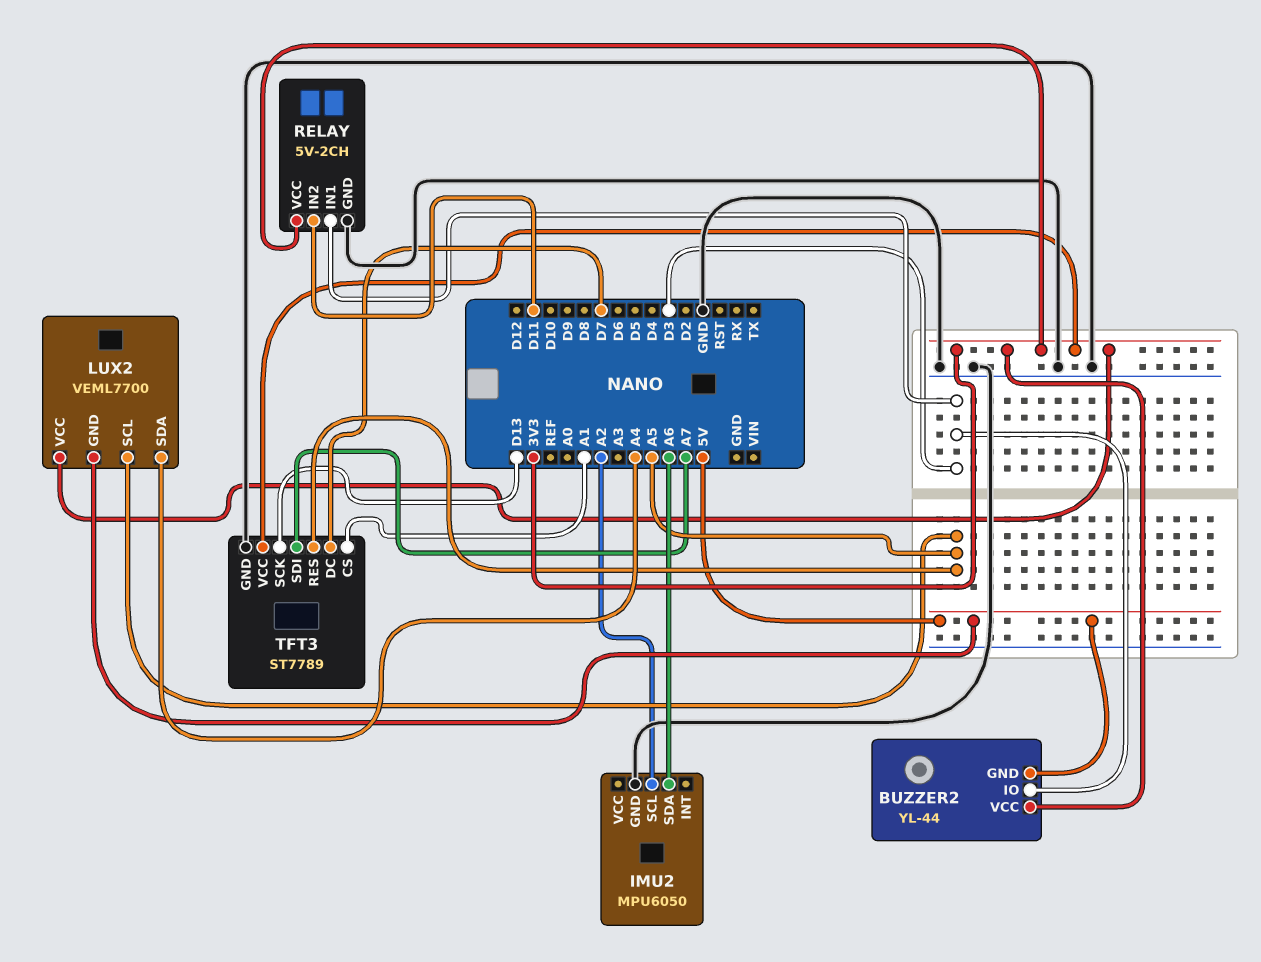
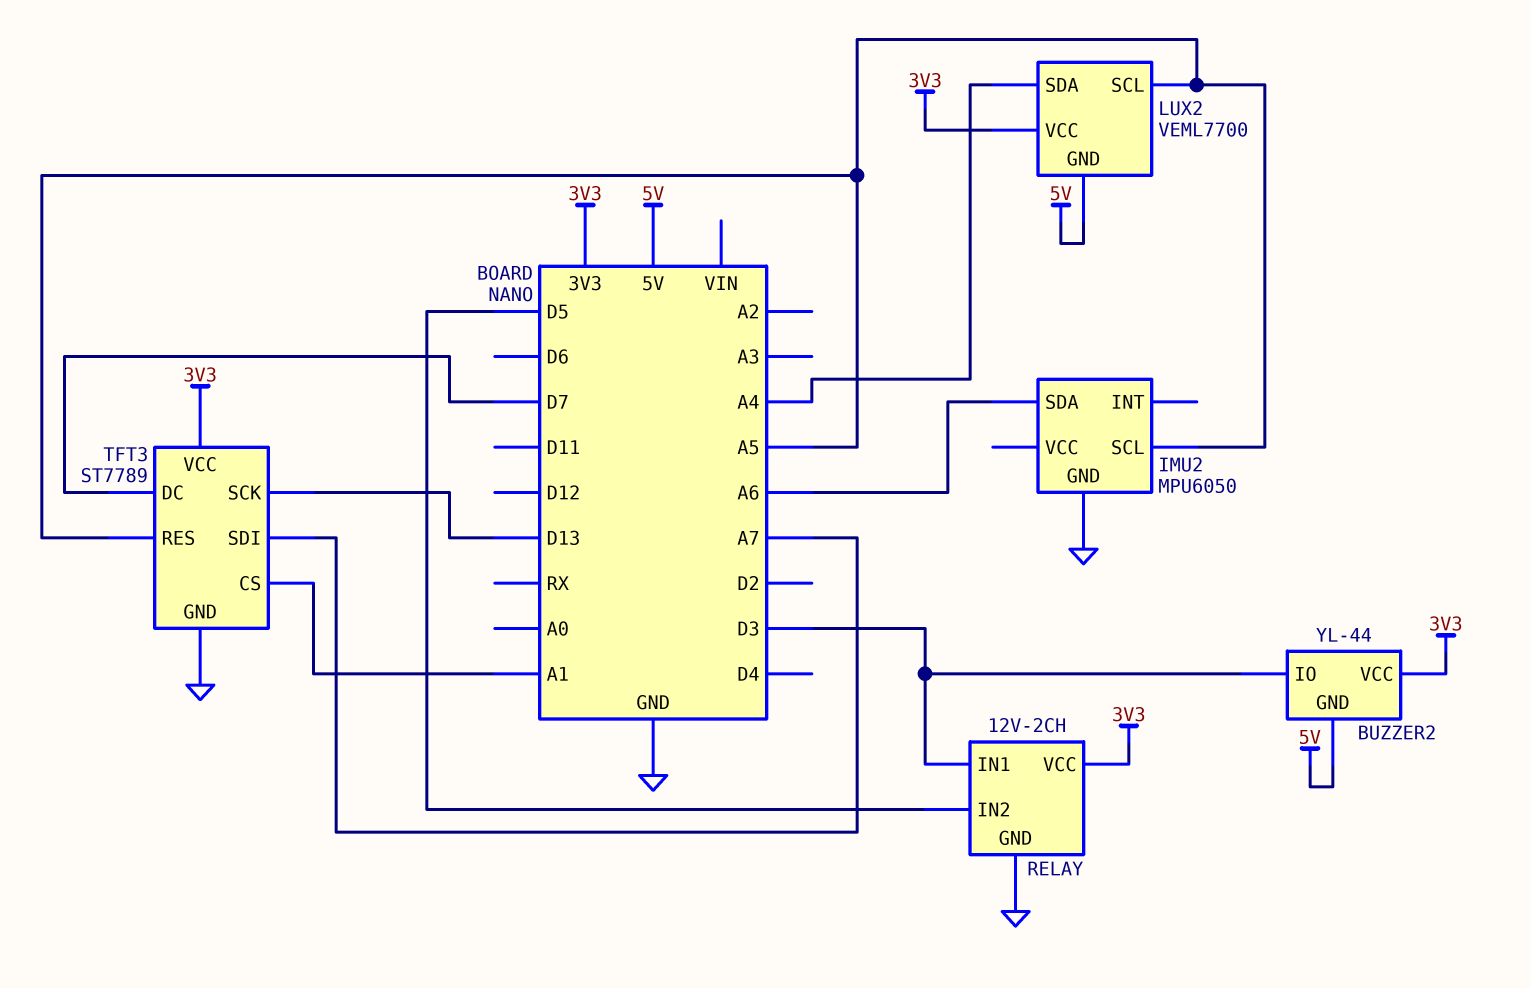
IMU2 pin SCL: A2 -> A5
RELAY: 5V-2CH -> 12V-2CH
RELAY pin IN2: D11 -> D5

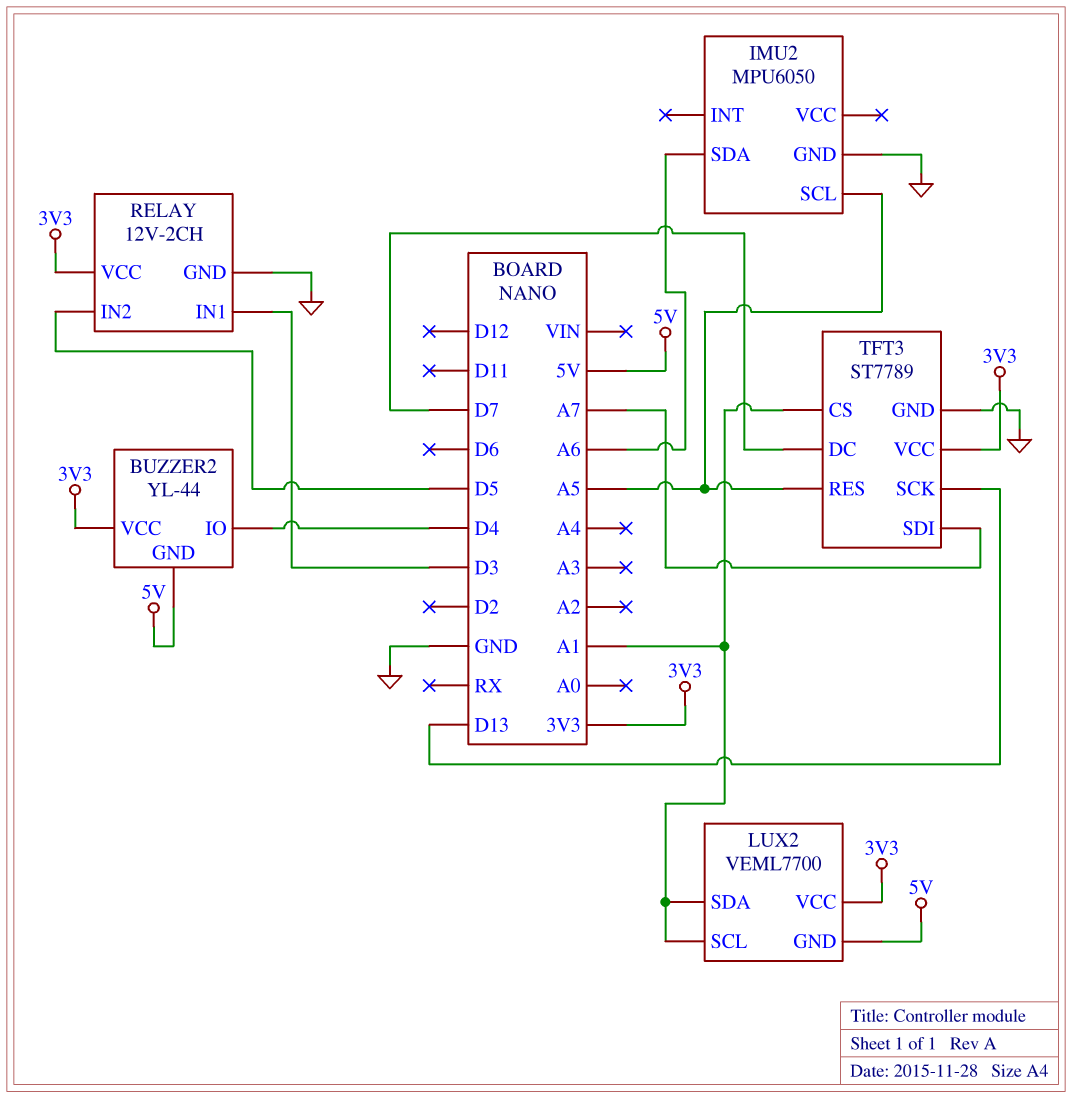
BUZZER2 pin IO: D3 -> D4
LUX2 pin SCL: A5 -> A1
LUX2 pin SDA: A4 -> A1

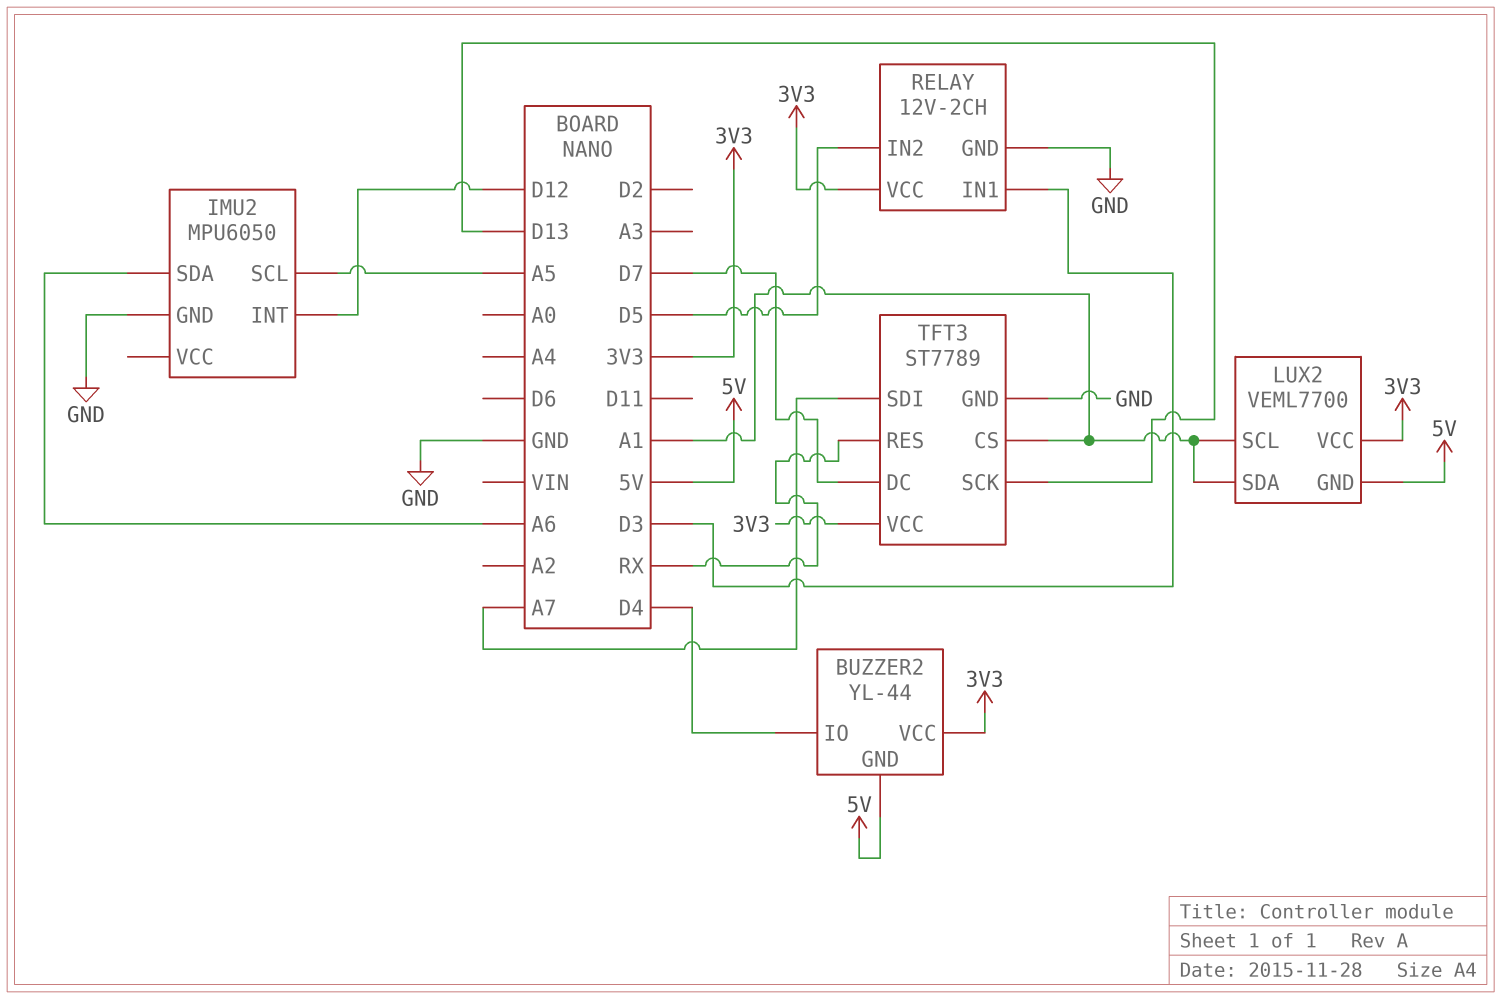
IMU2 pin INT: none -> D12
TFT3 pin RES: A5 -> RX

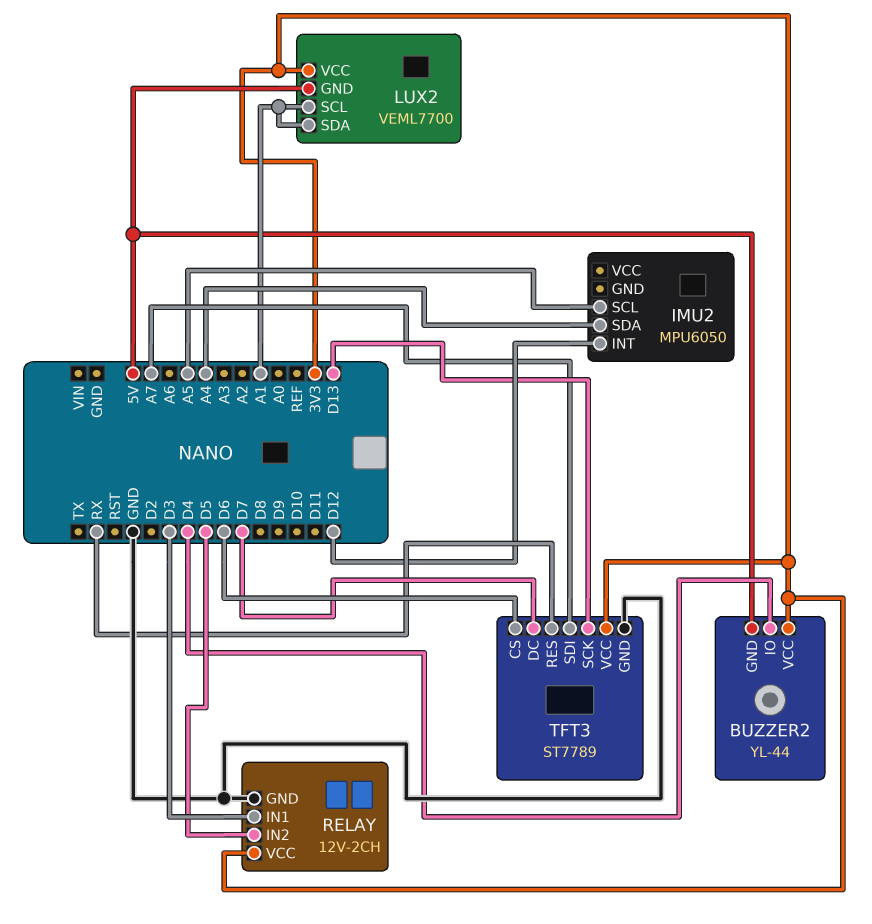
IMU2 pin GND: GND -> none
IMU2 pin SDA: A6 -> A4
TFT3 pin CS: A1 -> D6

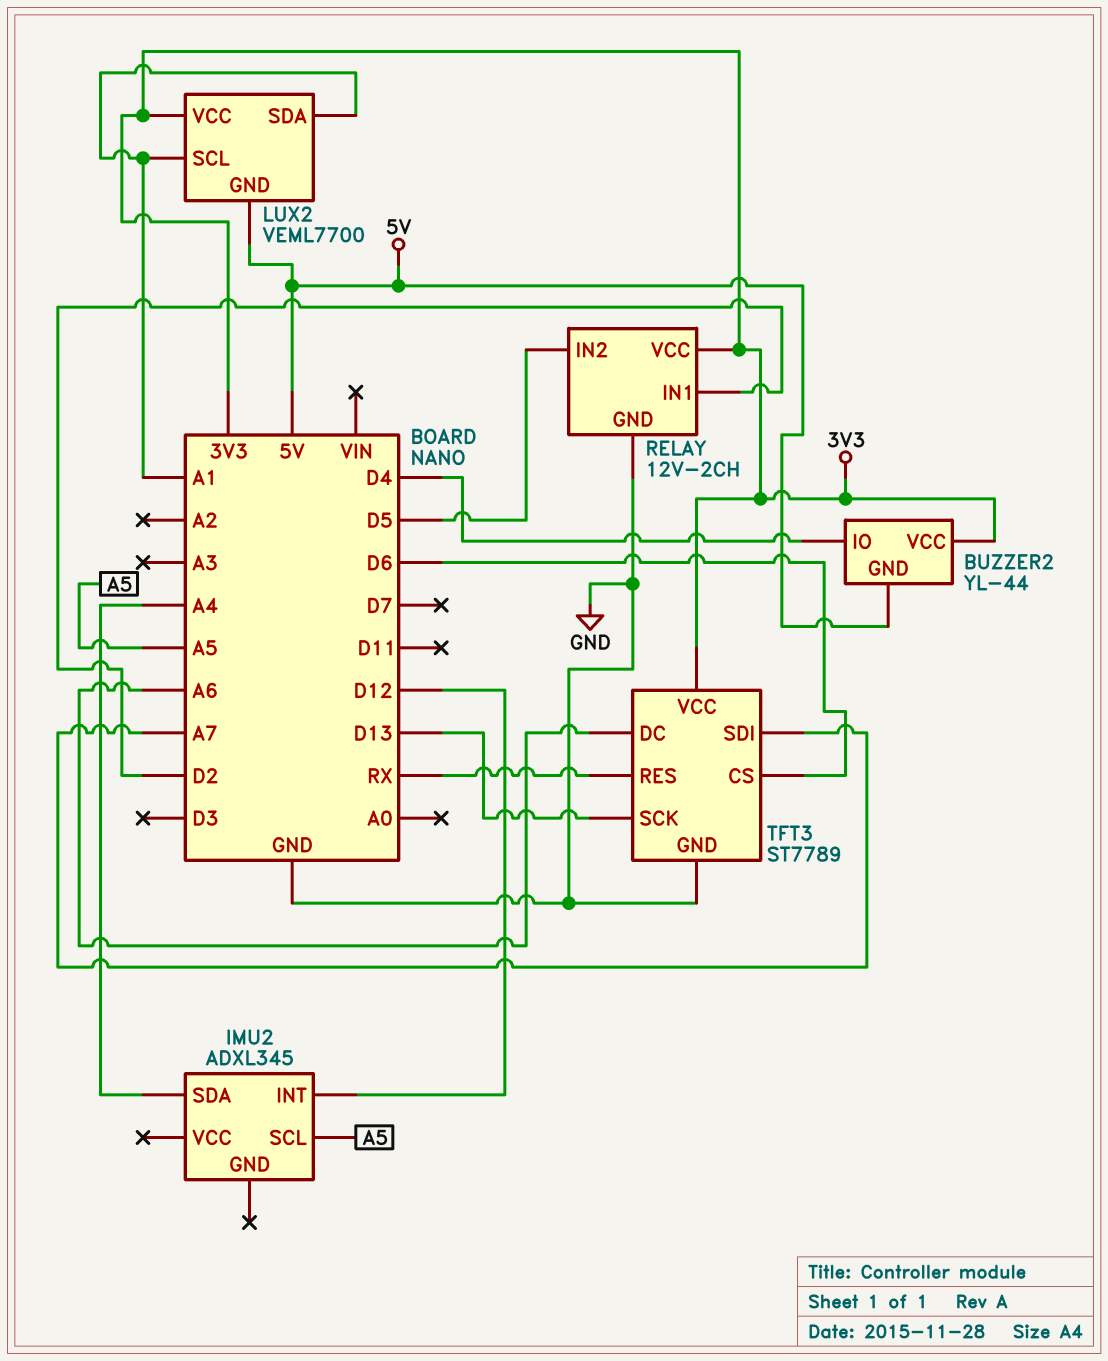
IMU2: MPU6050 -> ADXL345
RELAY pin IN1: D3 -> D2
TFT3 pin DC: D7 -> A6

